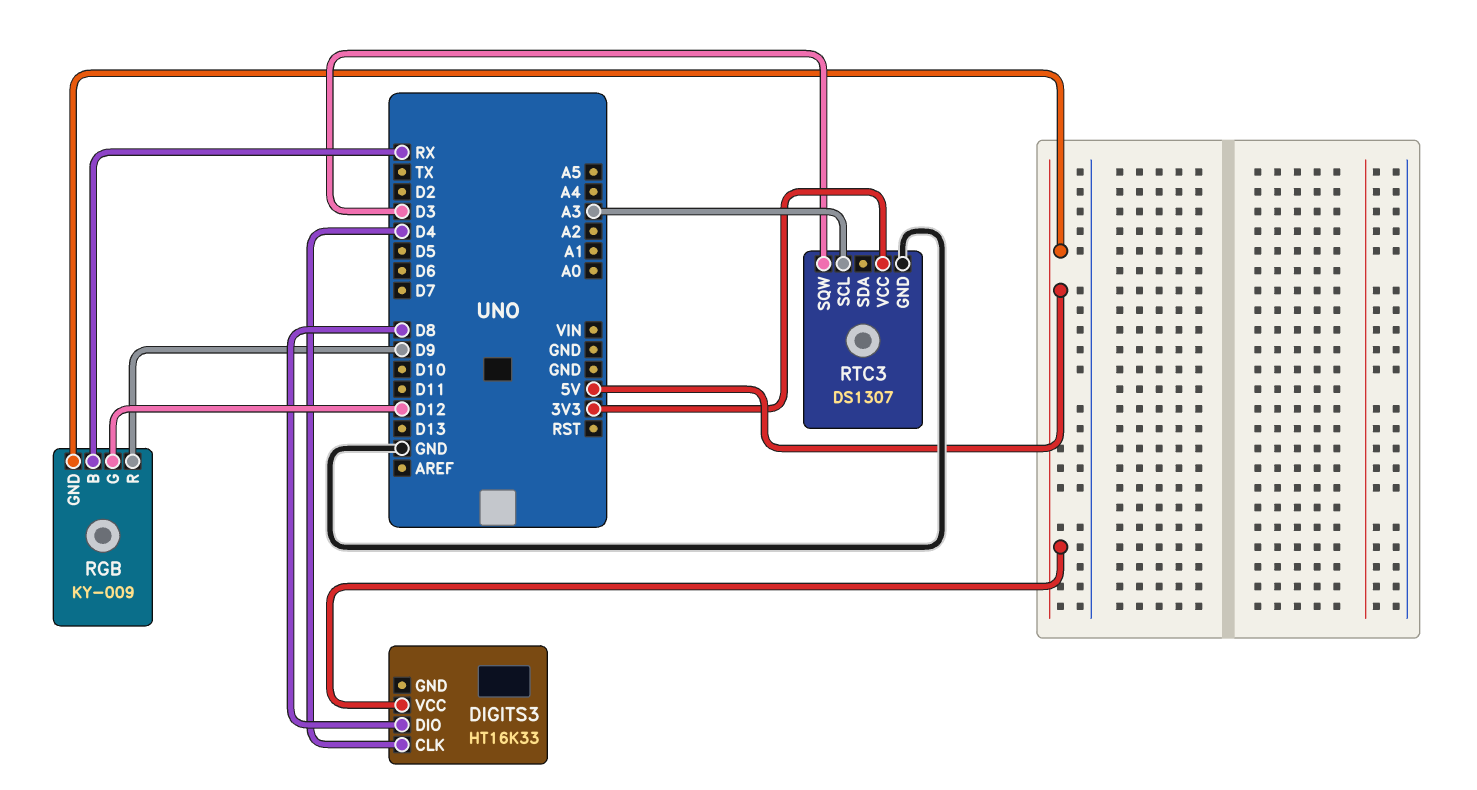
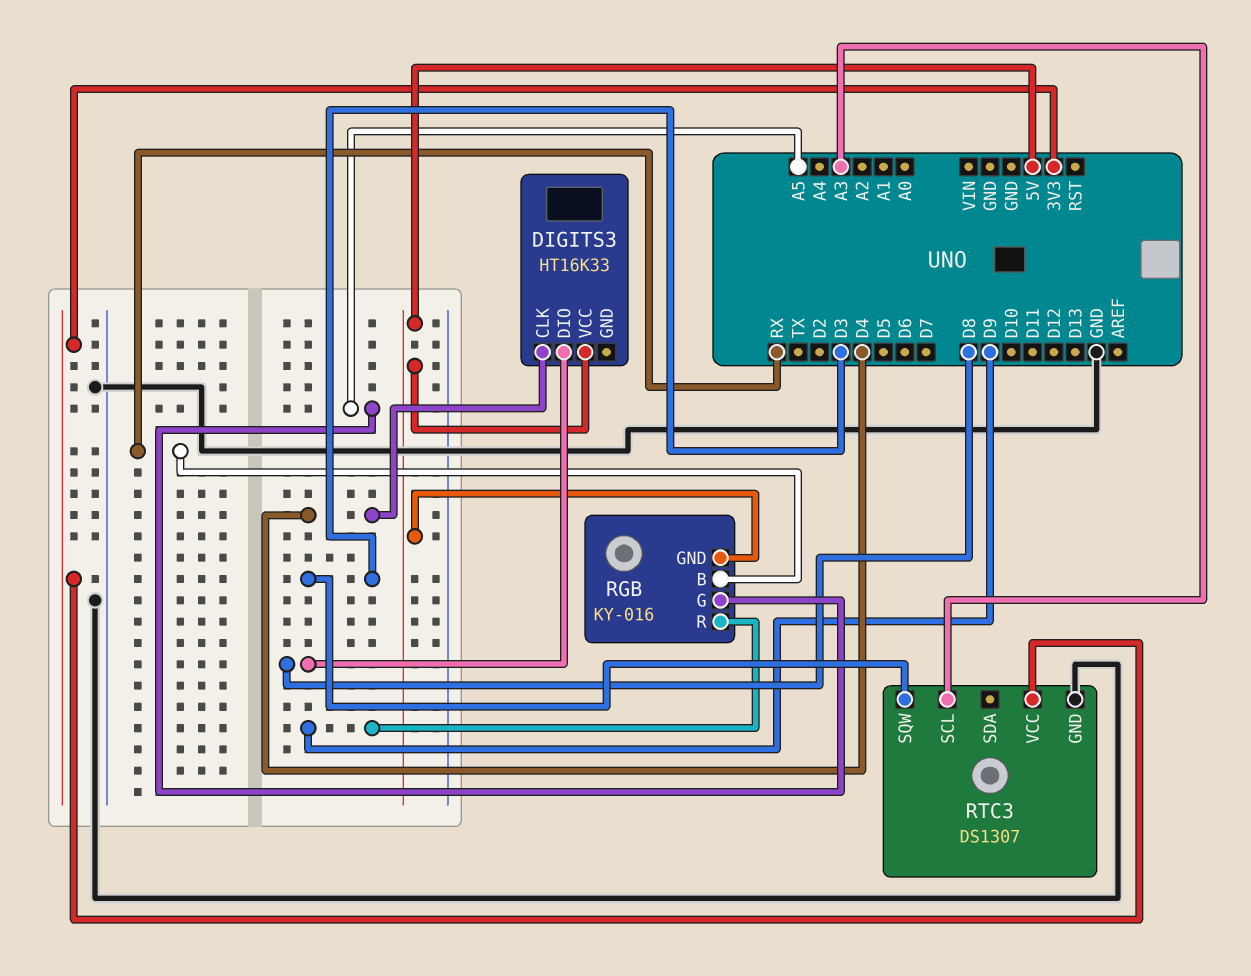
RGB: KY-009 -> KY-016
RGB pin G: D12 -> A5

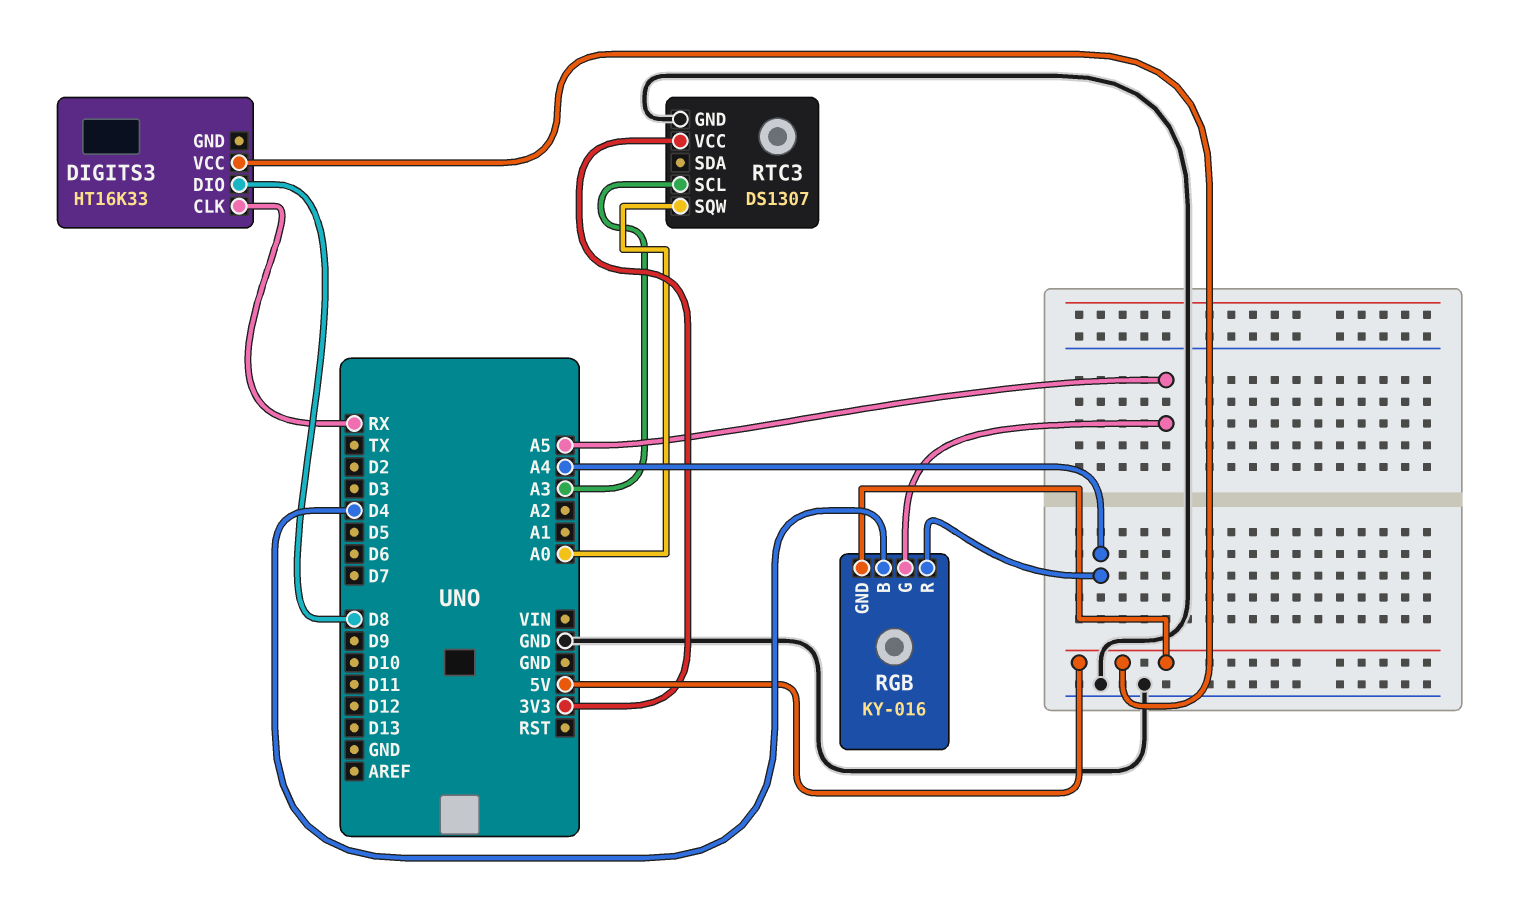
DIGITS3 pin CLK: D4 -> RX
RGB pin B: RX -> D4
RGB pin R: D9 -> A4
RTC3 pin SQW: D3 -> A0

